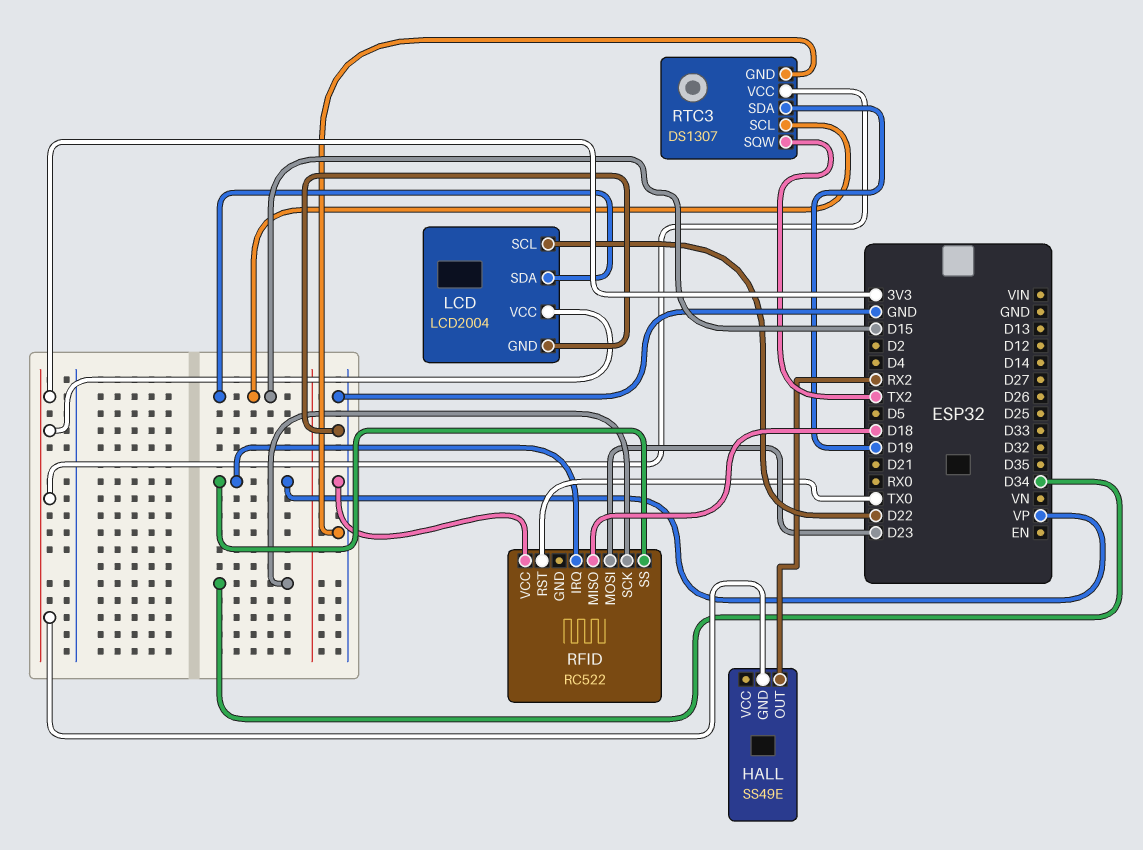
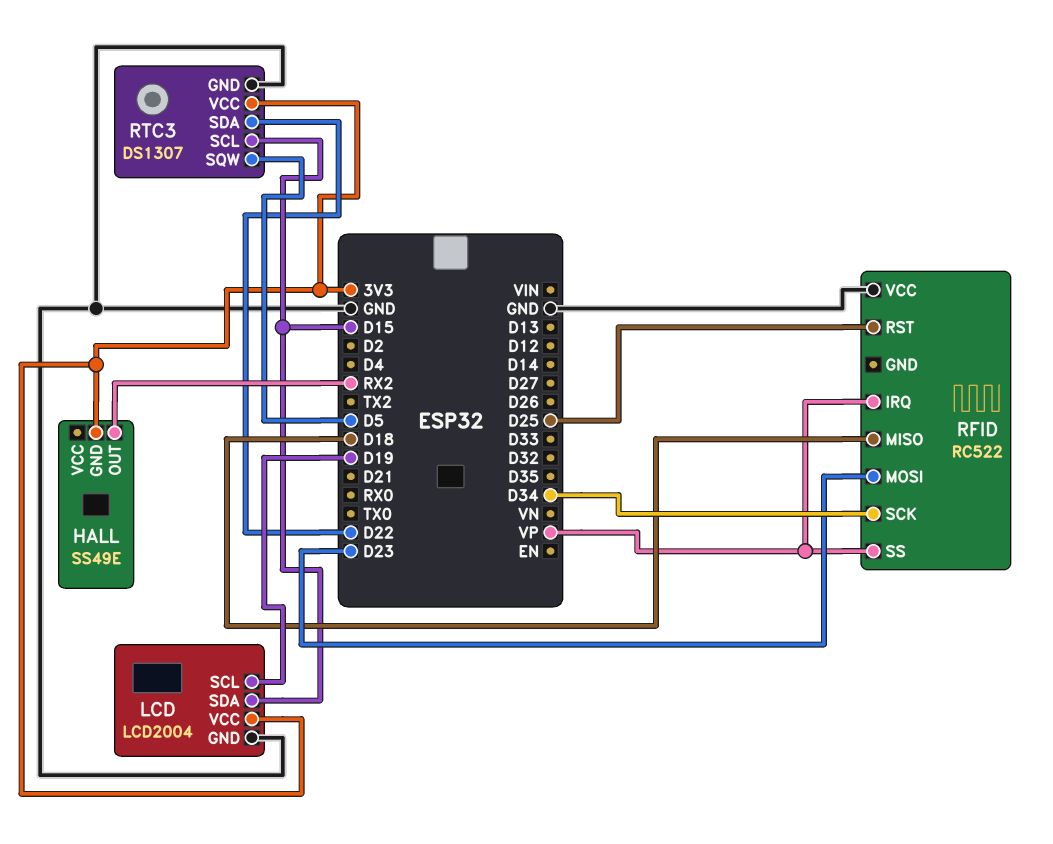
LCD pin SCL: D22 -> D19
RFID pin RST: TX0 -> D25
RTC3 pin SDA: D19 -> D22
RTC3 pin SQW: TX2 -> D5

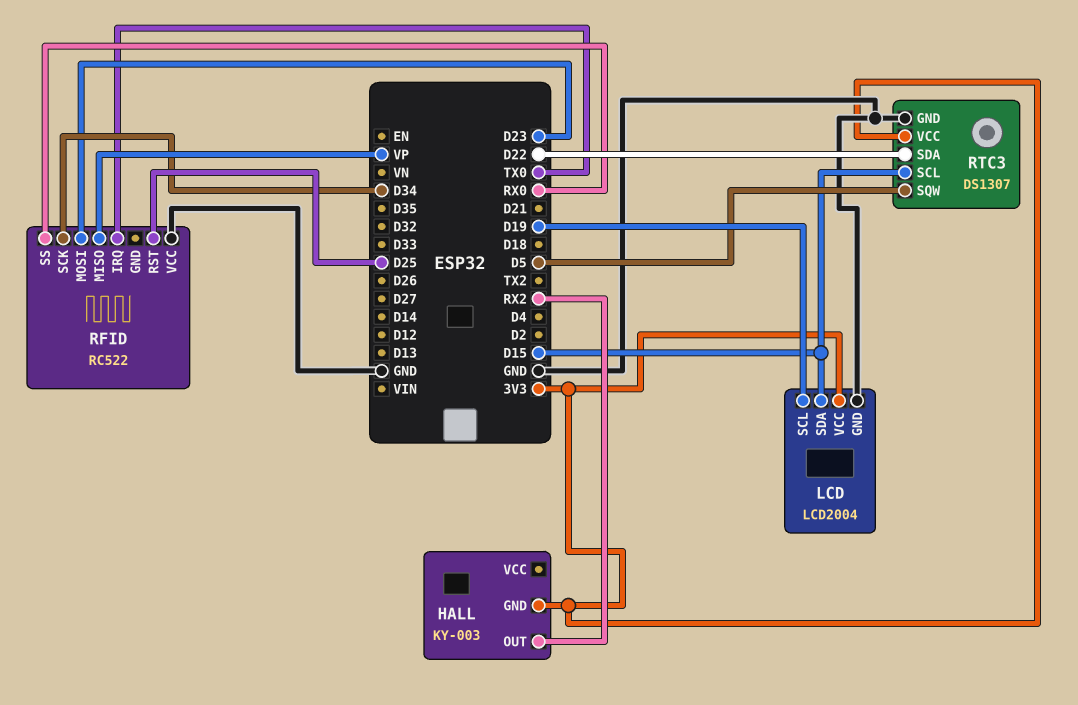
HALL: SS49E -> KY-003
RFID pin IRQ: VP -> TX0
RFID pin MISO: D18 -> VP
RFID pin SS: VP -> RX0

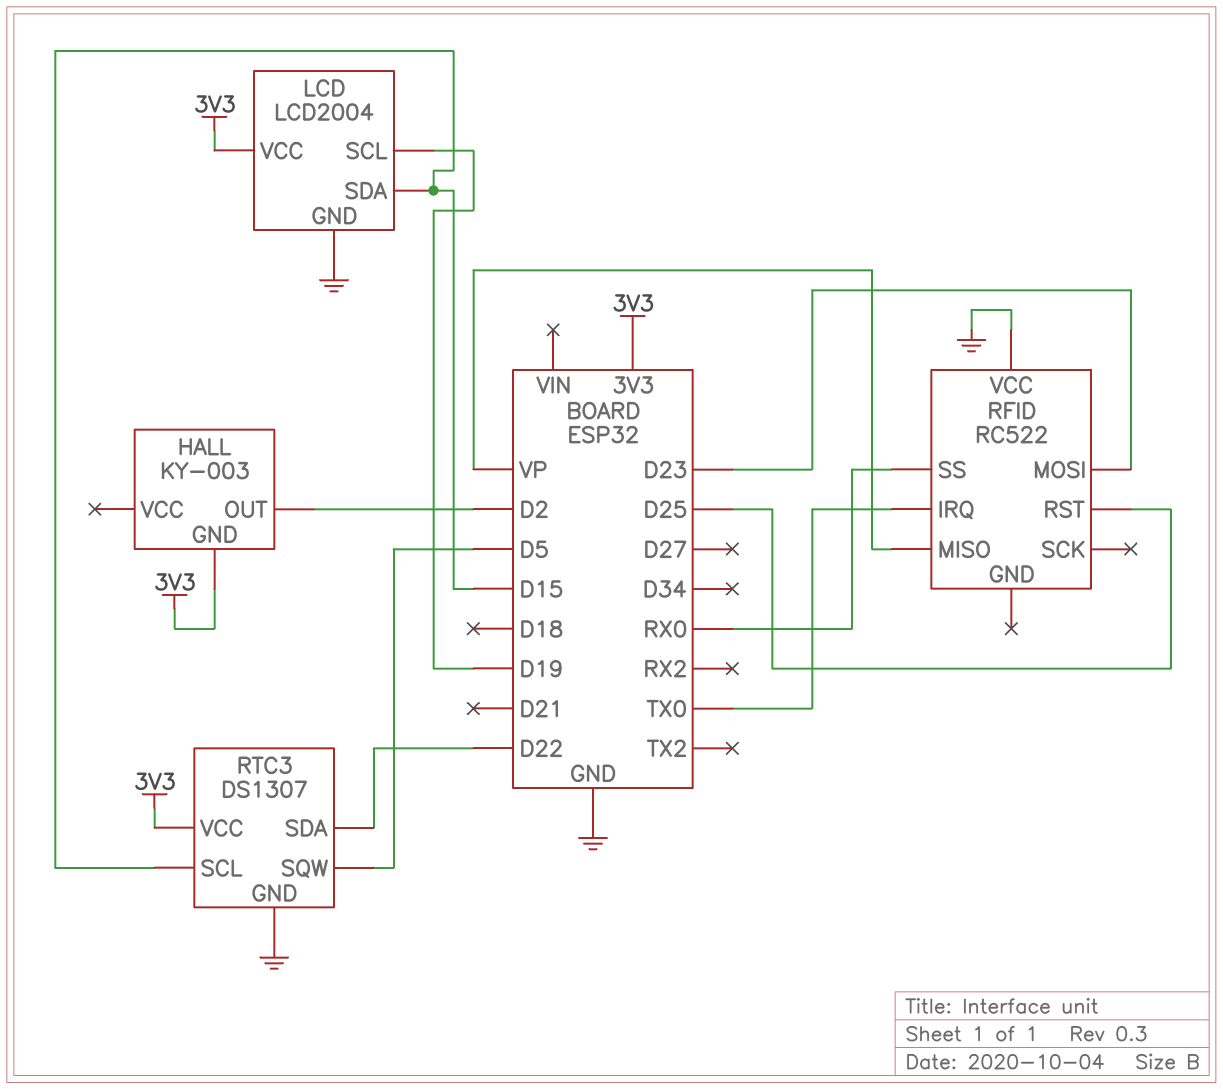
HALL pin OUT: RX2 -> D2
RFID pin SCK: D34 -> none

